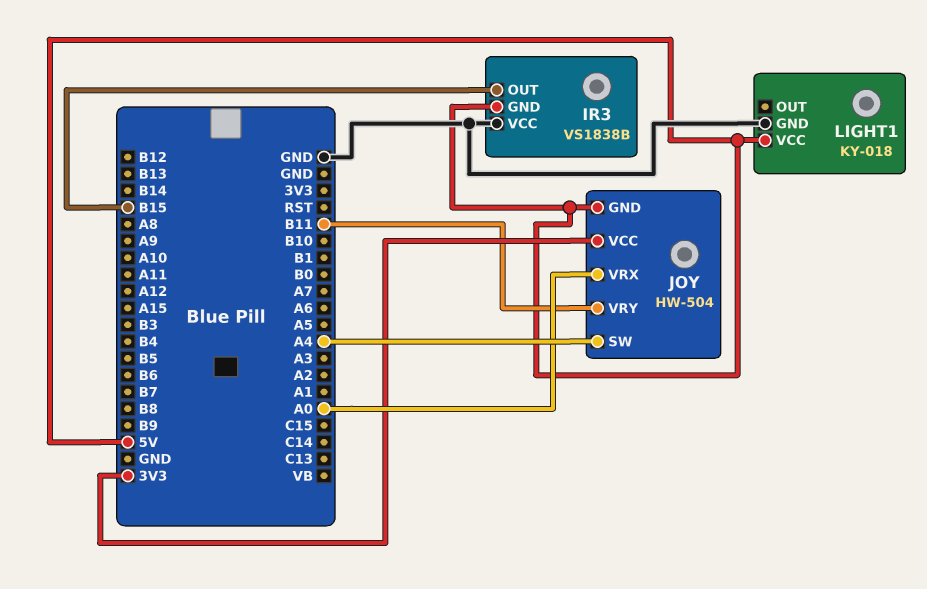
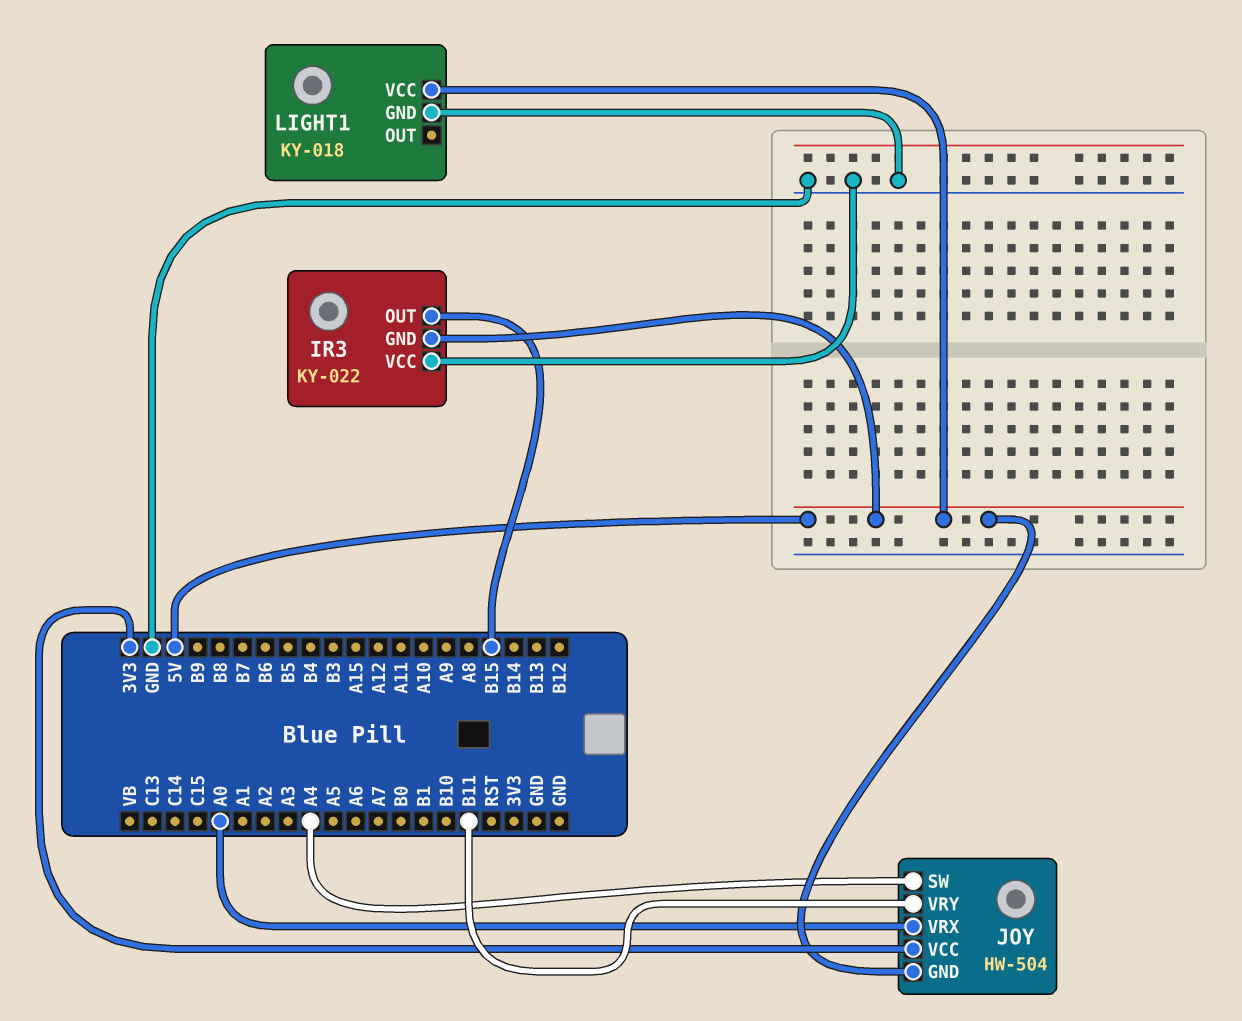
IR3: VS1838B -> KY-022

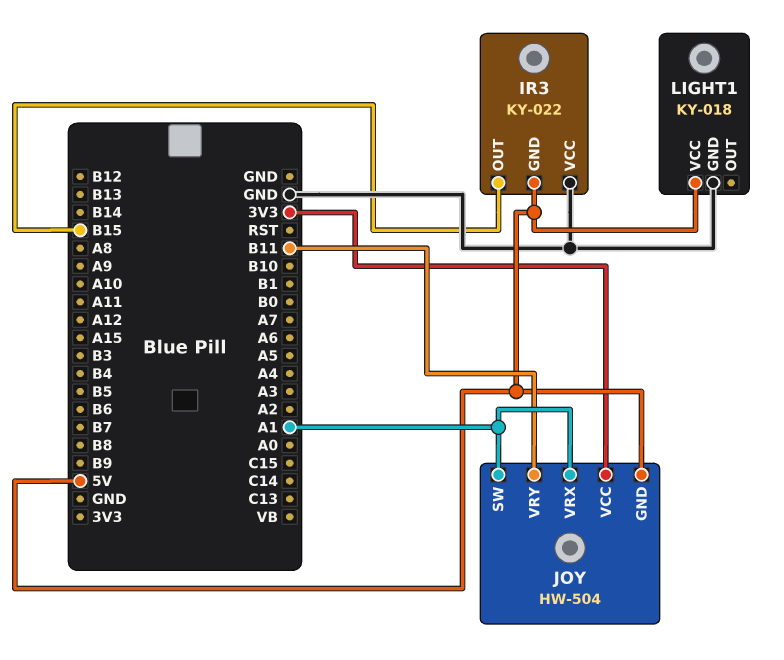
JOY pin SW: A4 -> A1
JOY pin VRX: A0 -> A1

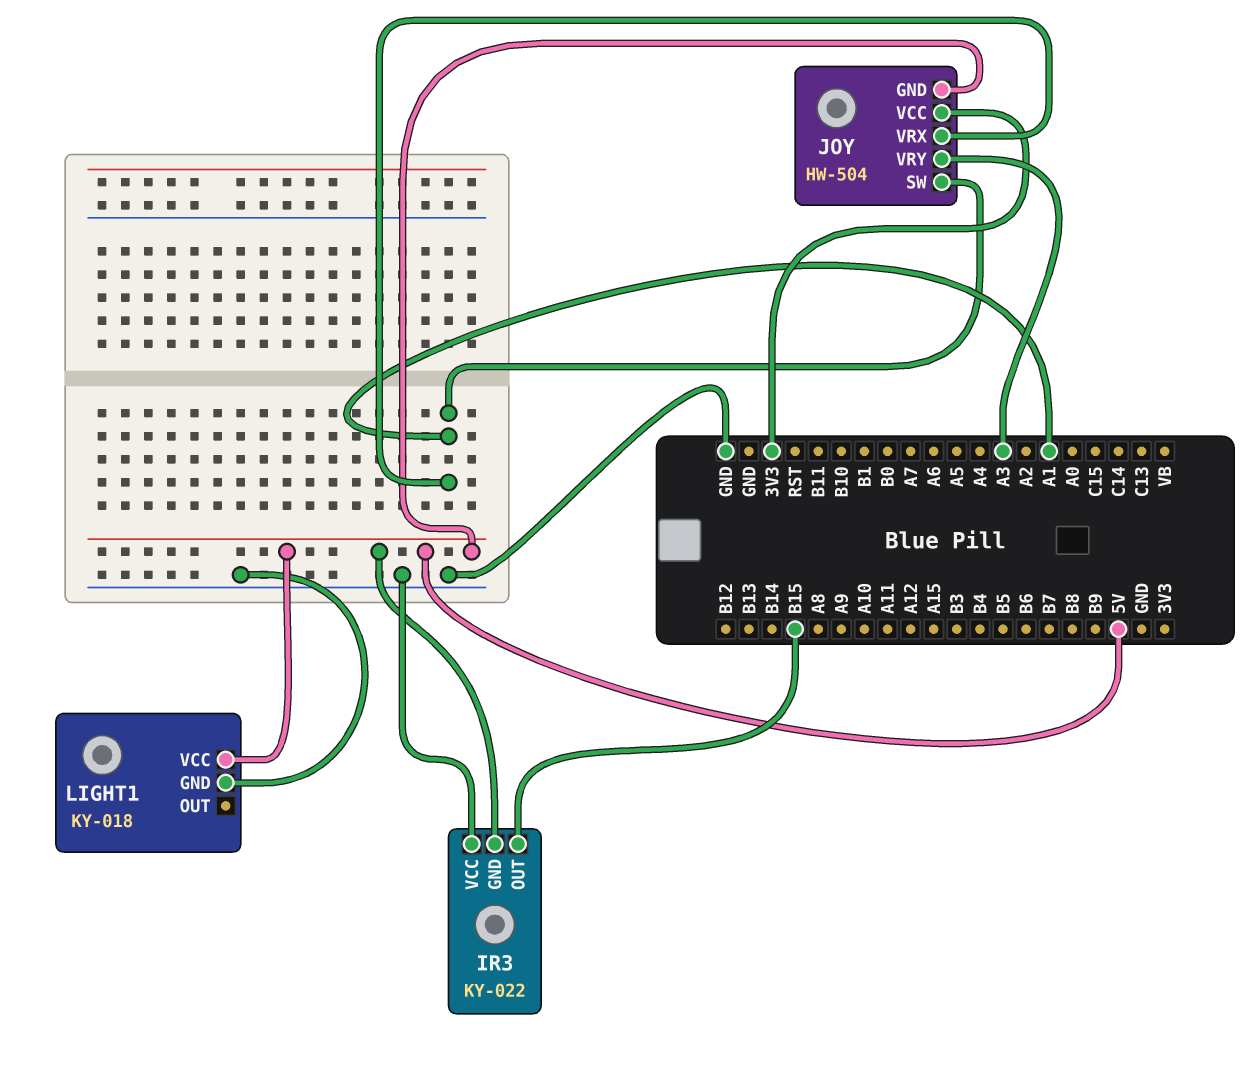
JOY pin VRY: B11 -> A3

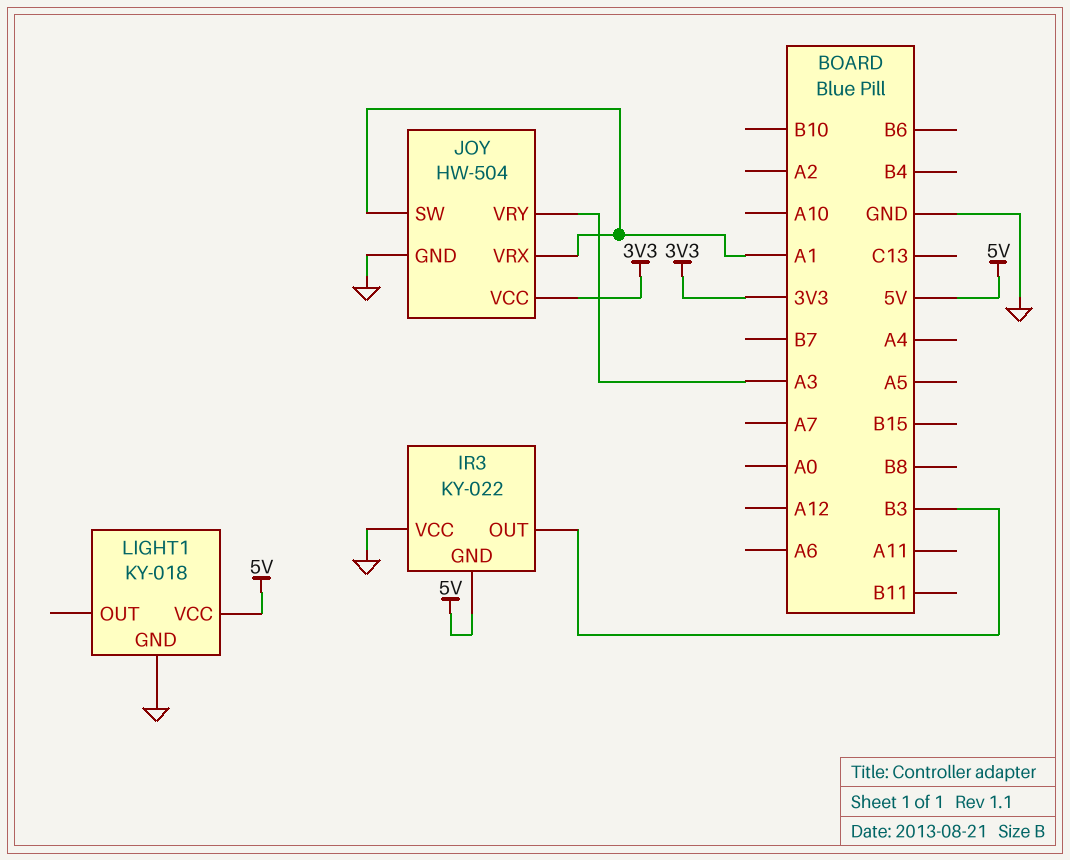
IR3 pin OUT: B15 -> B3
JOY pin GND: 5V -> GND

